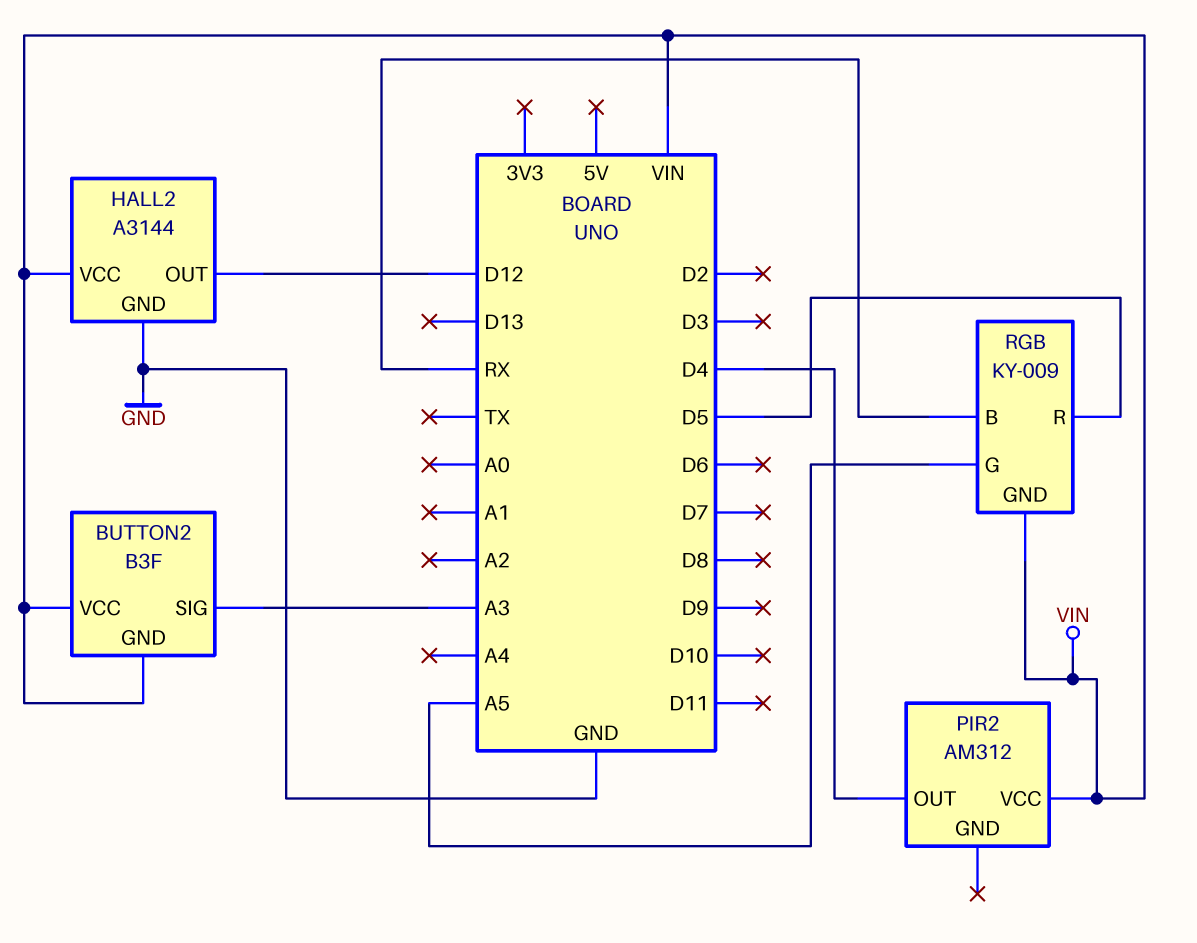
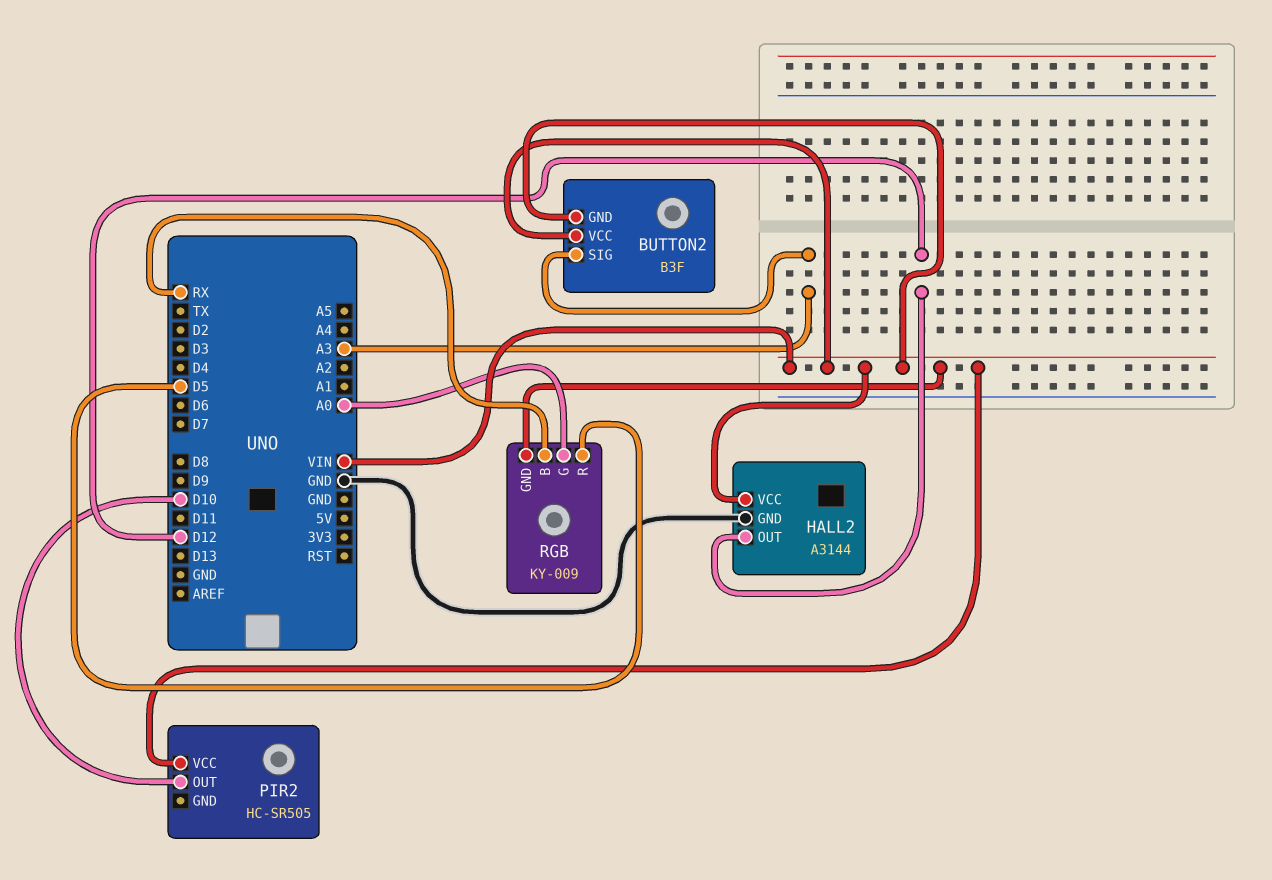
PIR2: AM312 -> HC-SR505
PIR2 pin OUT: D4 -> D10
RGB pin G: A5 -> A0

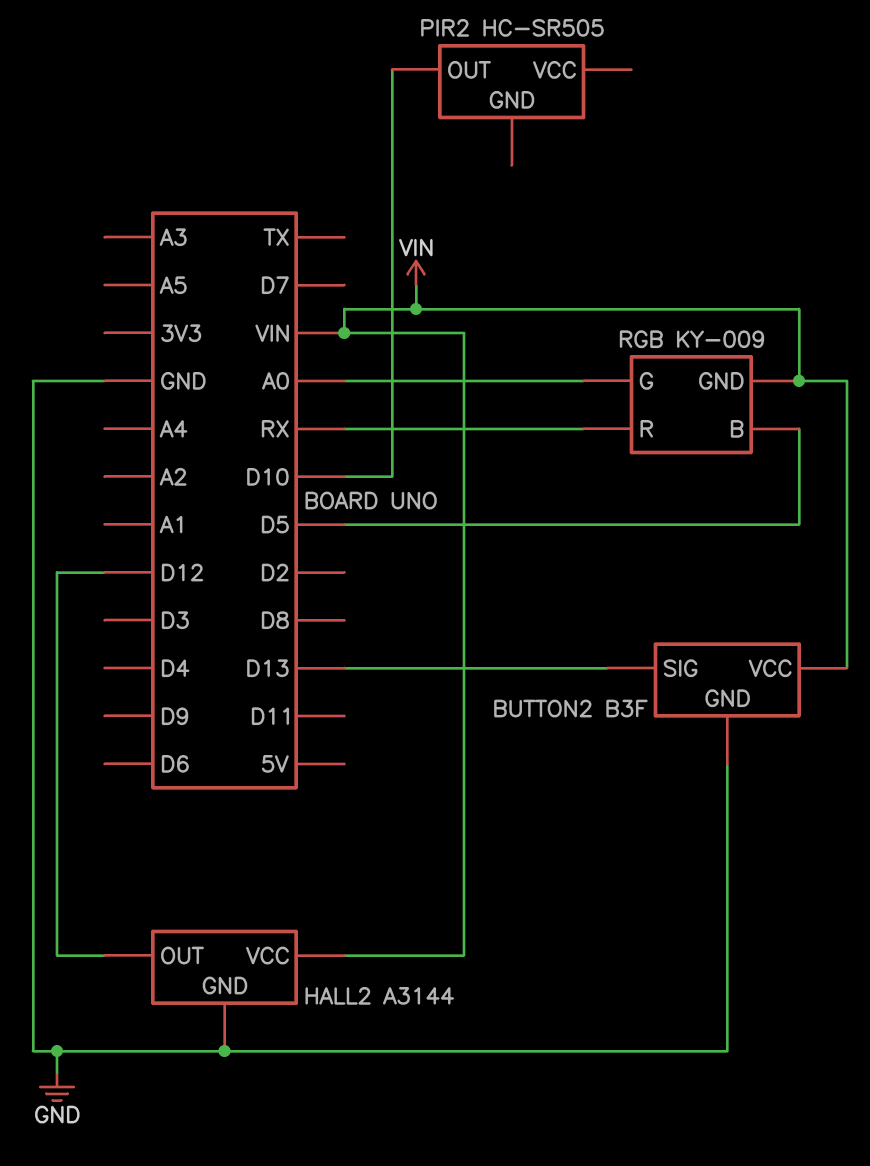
BUTTON2 pin GND: VIN -> GND
BUTTON2 pin SIG: A3 -> D13
PIR2 pin VCC: VIN -> none
RGB pin B: RX -> D5
RGB pin R: D5 -> RX

